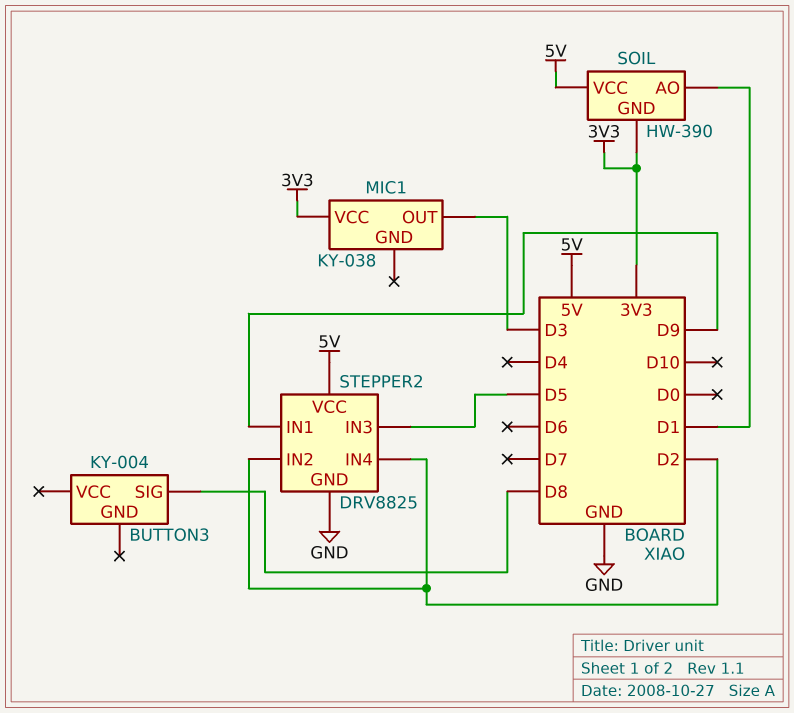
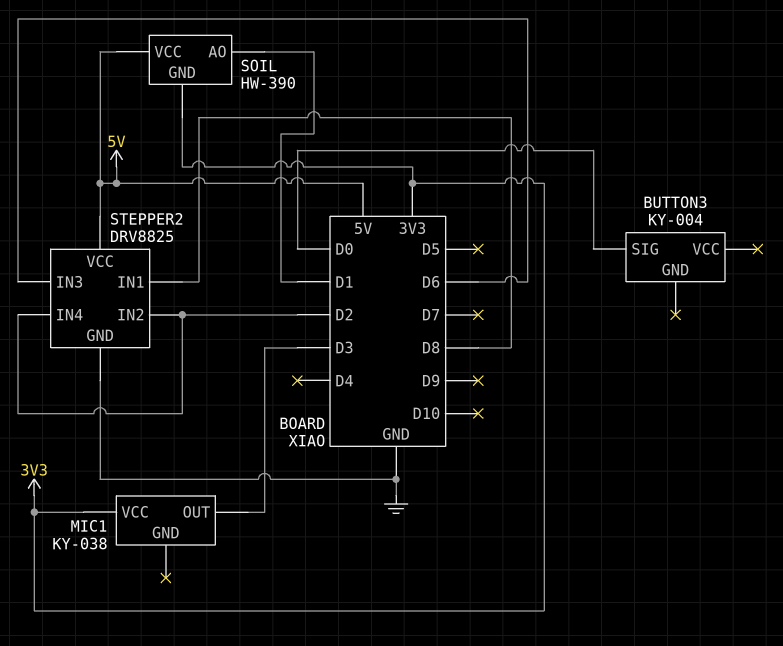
BUTTON3 pin SIG: D8 -> D0
STEPPER2 pin IN1: D9 -> D8
STEPPER2 pin IN3: D5 -> D6

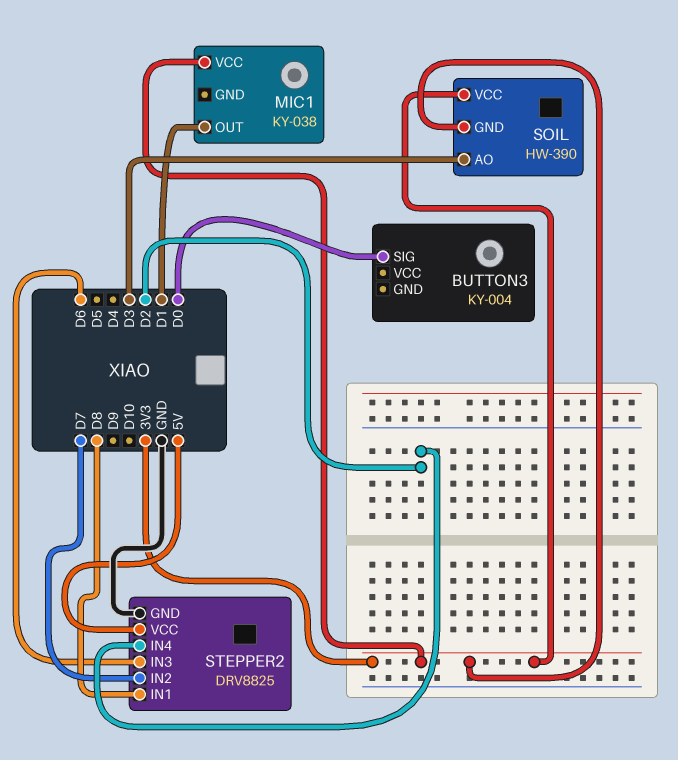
MIC1 pin OUT: D3 -> D1
SOIL pin AO: D1 -> D3
SOIL pin VCC: 5V -> 3V3
STEPPER2 pin IN2: D2 -> D7

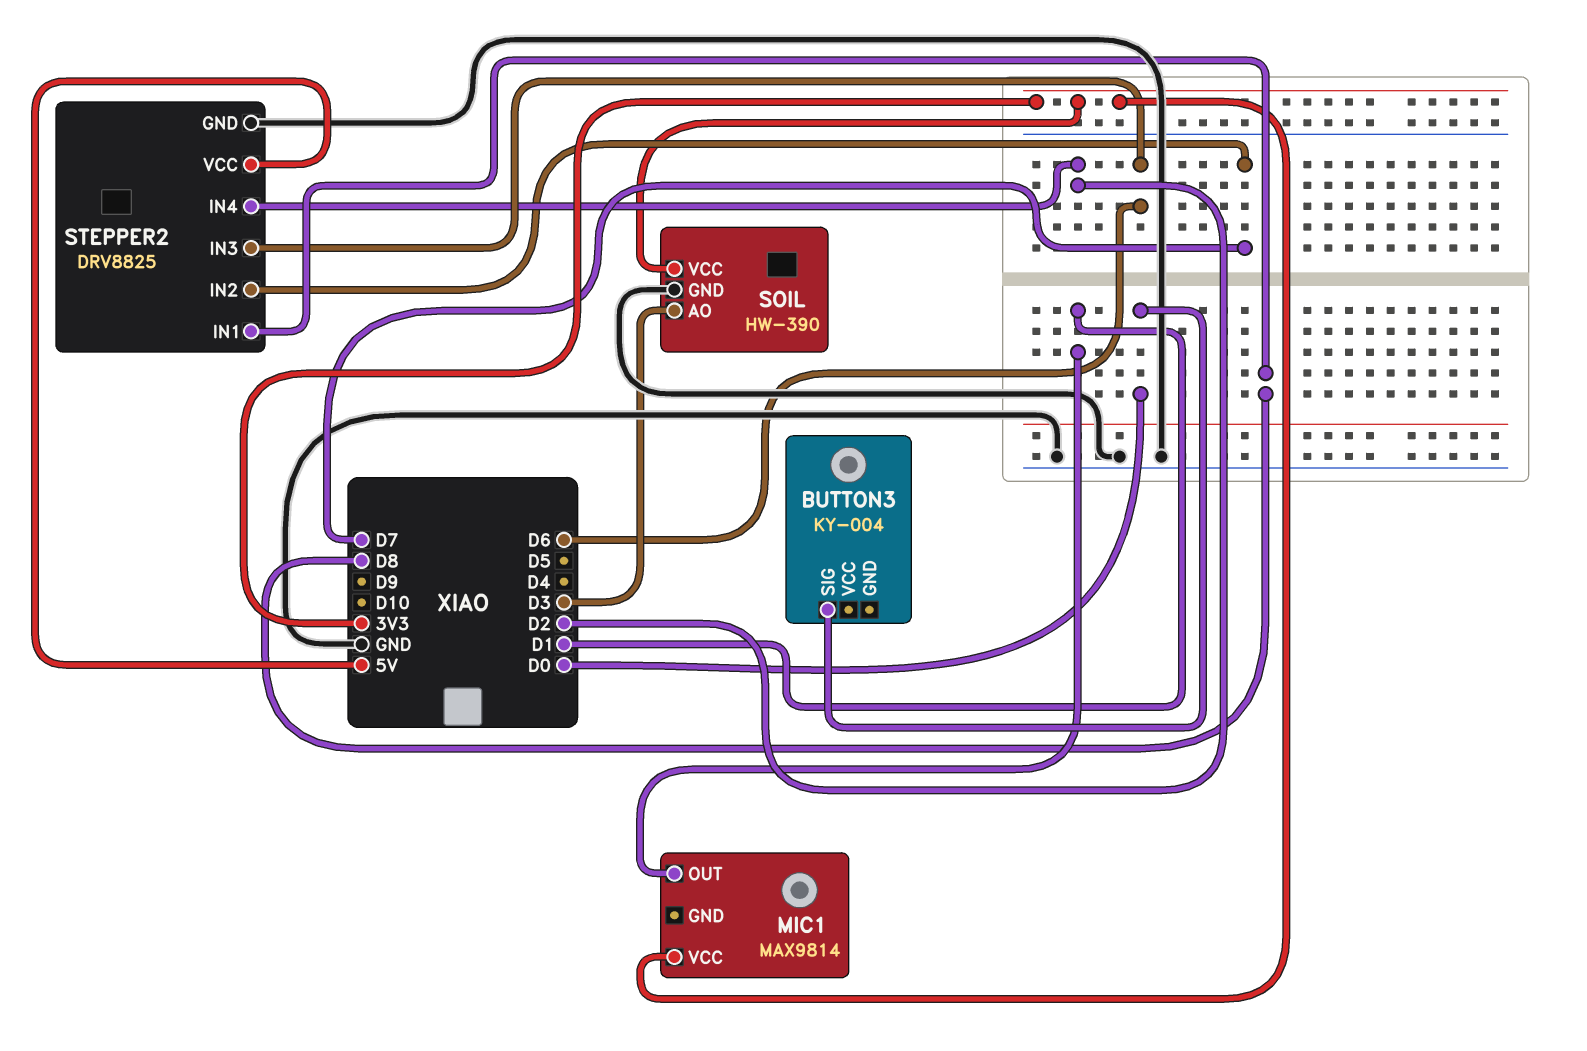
MIC1: KY-038 -> MAX9814
SOIL pin GND: 3V3 -> GND

